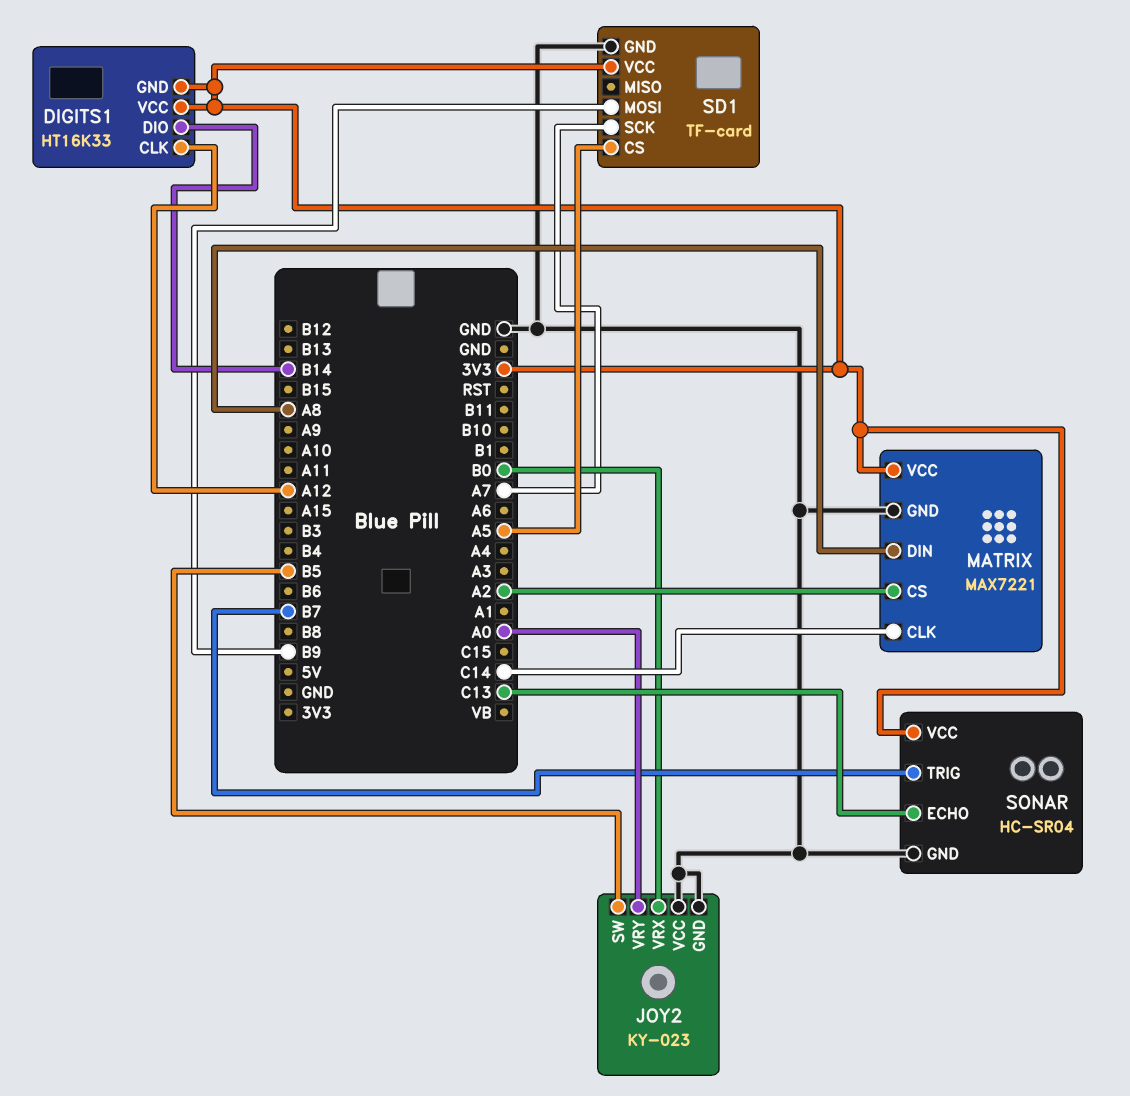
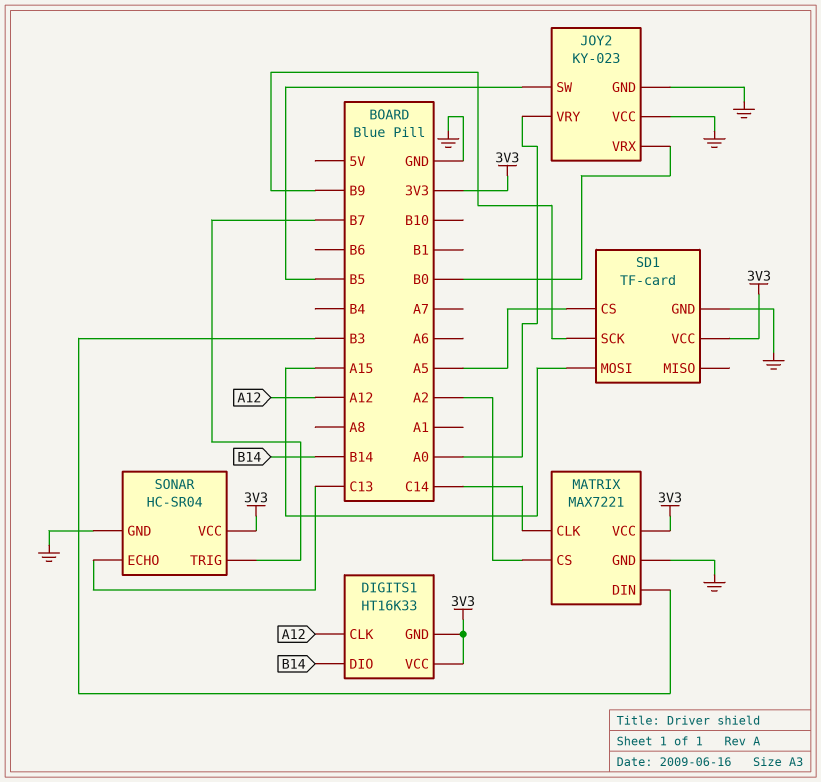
MATRIX pin DIN: A8 -> B3
SD1 pin MOSI: B9 -> A15
SD1 pin SCK: A7 -> B9

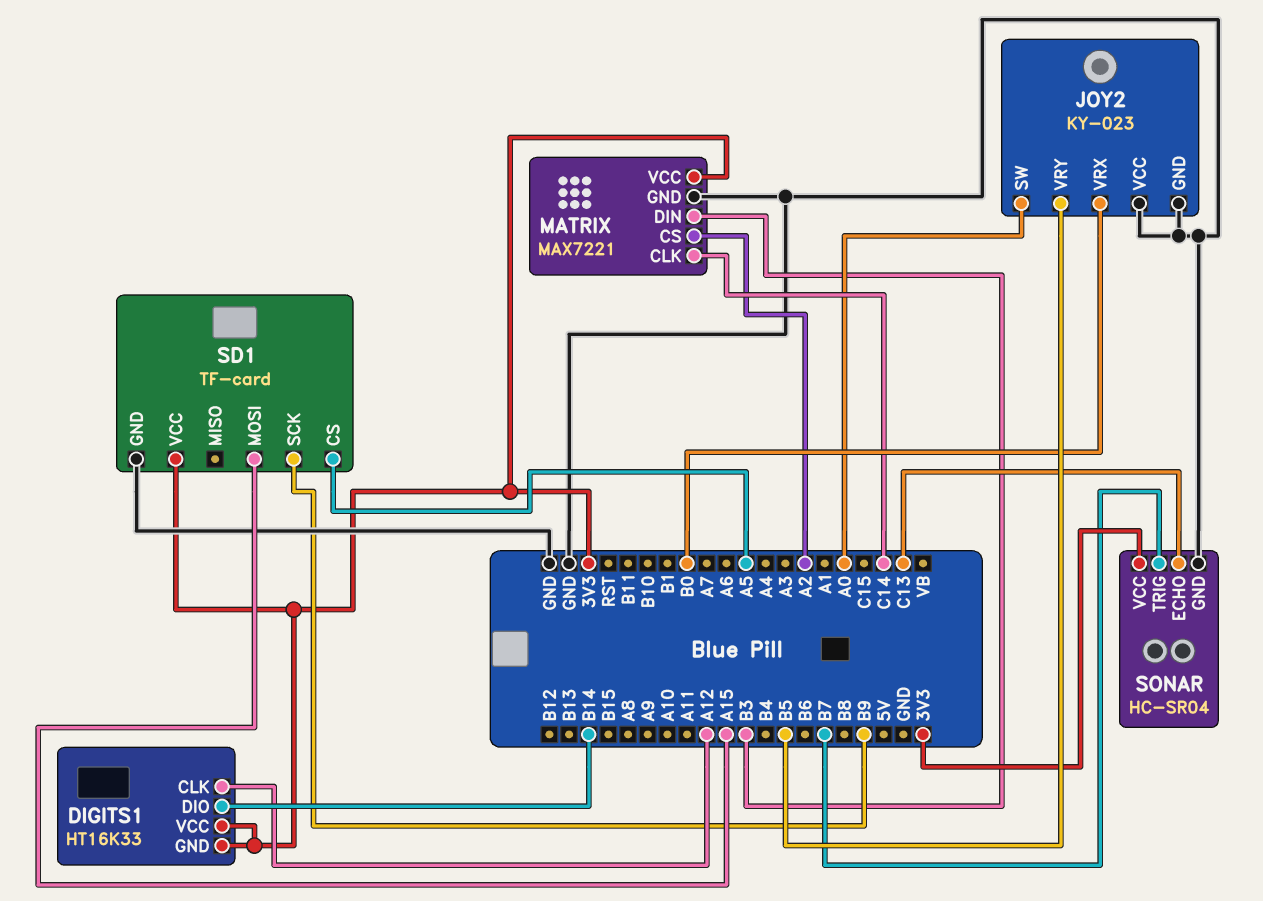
JOY2 pin SW: B5 -> A0
JOY2 pin VRY: A0 -> B5

